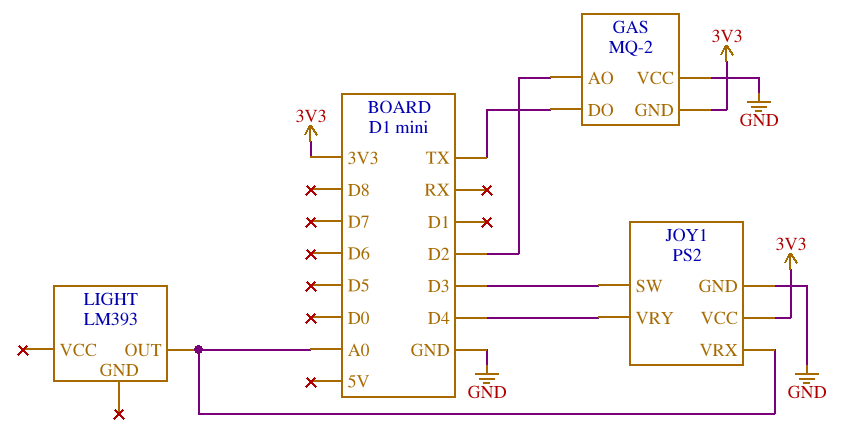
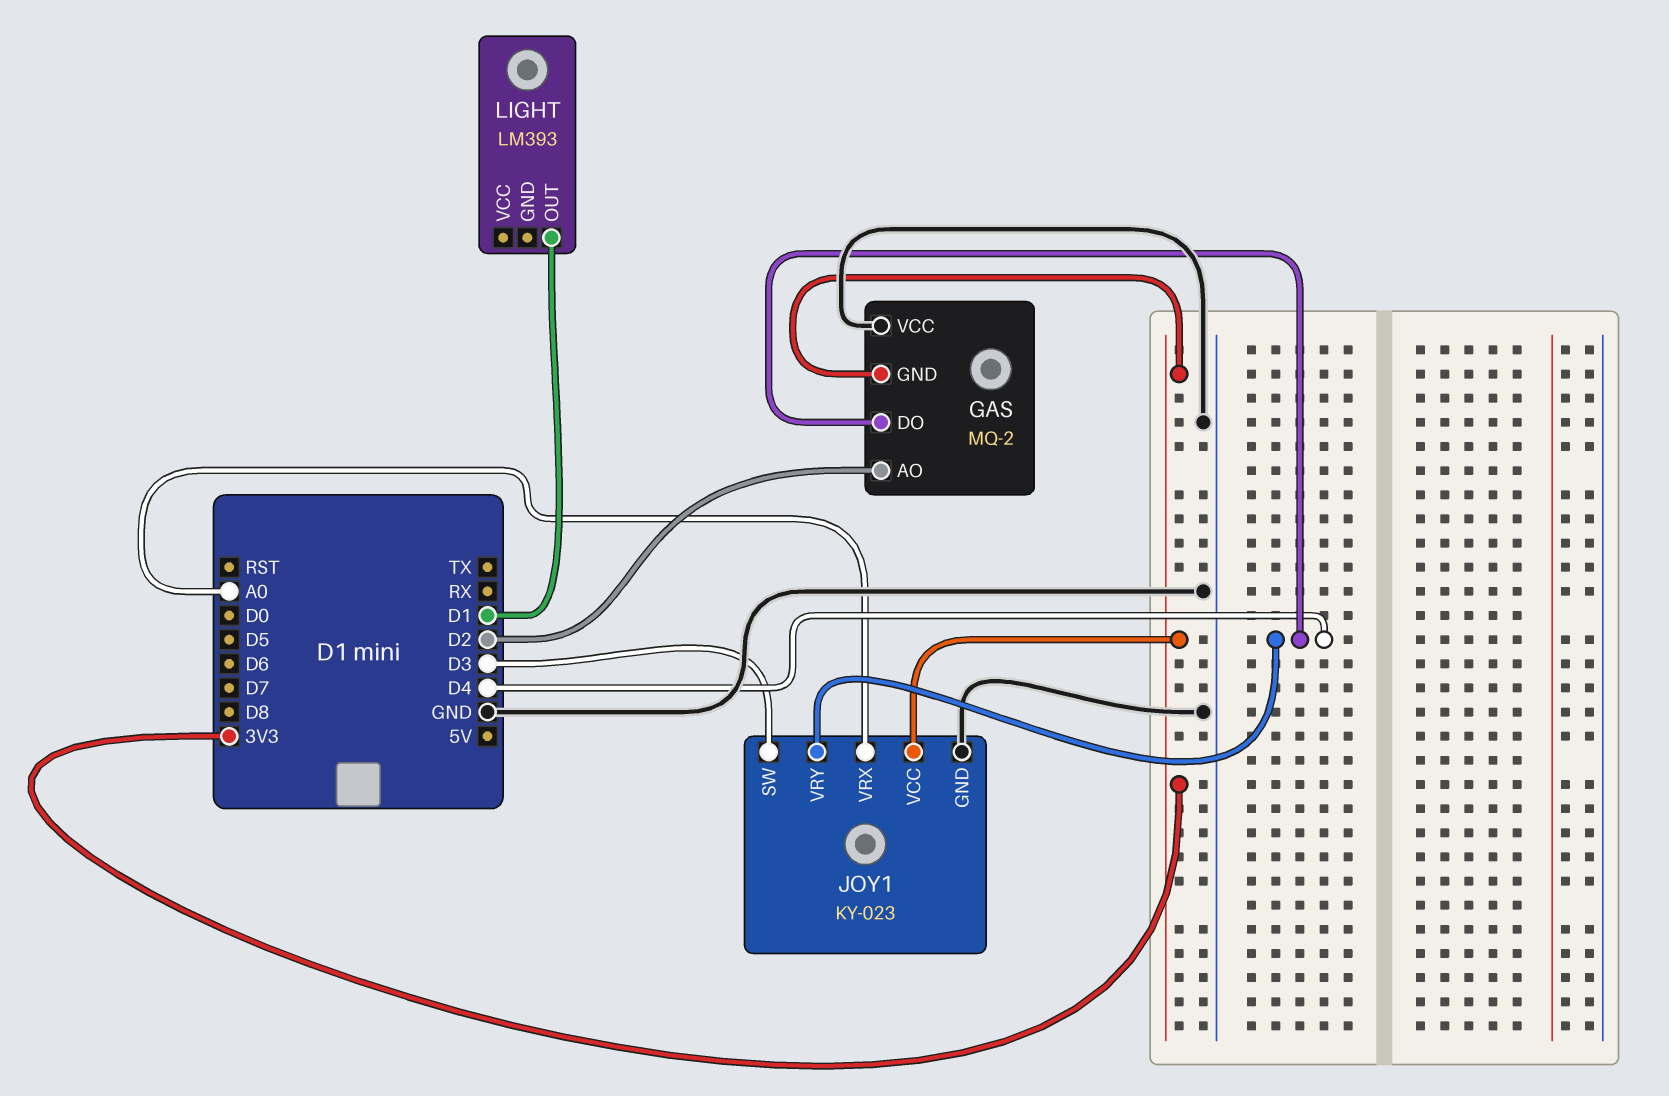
GAS pin DO: TX -> D4
JOY1: PS2 -> KY-023
LIGHT pin OUT: A0 -> D1

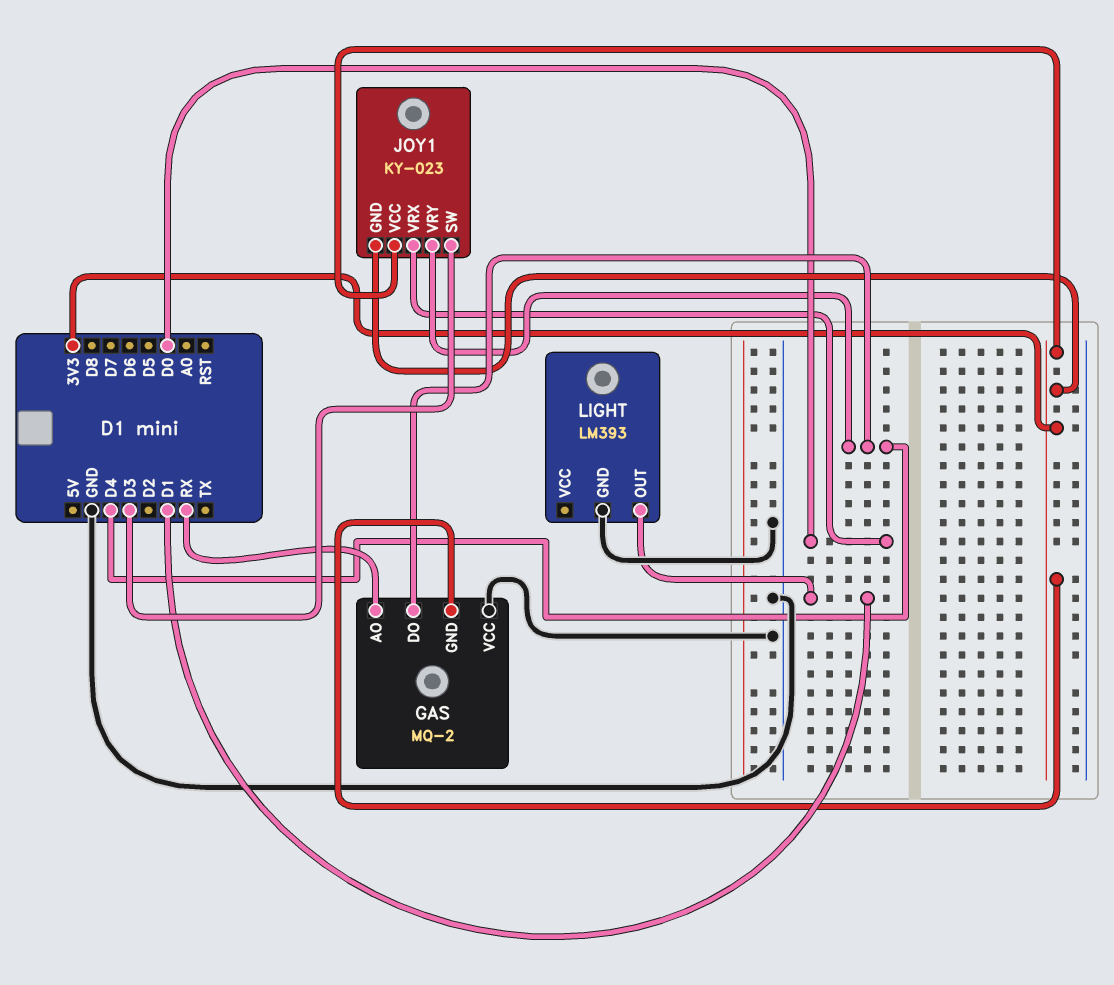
GAS pin AO: D2 -> RX
JOY1 pin GND: GND -> 3V3
JOY1 pin VRX: A0 -> D0
LIGHT pin GND: none -> GND

